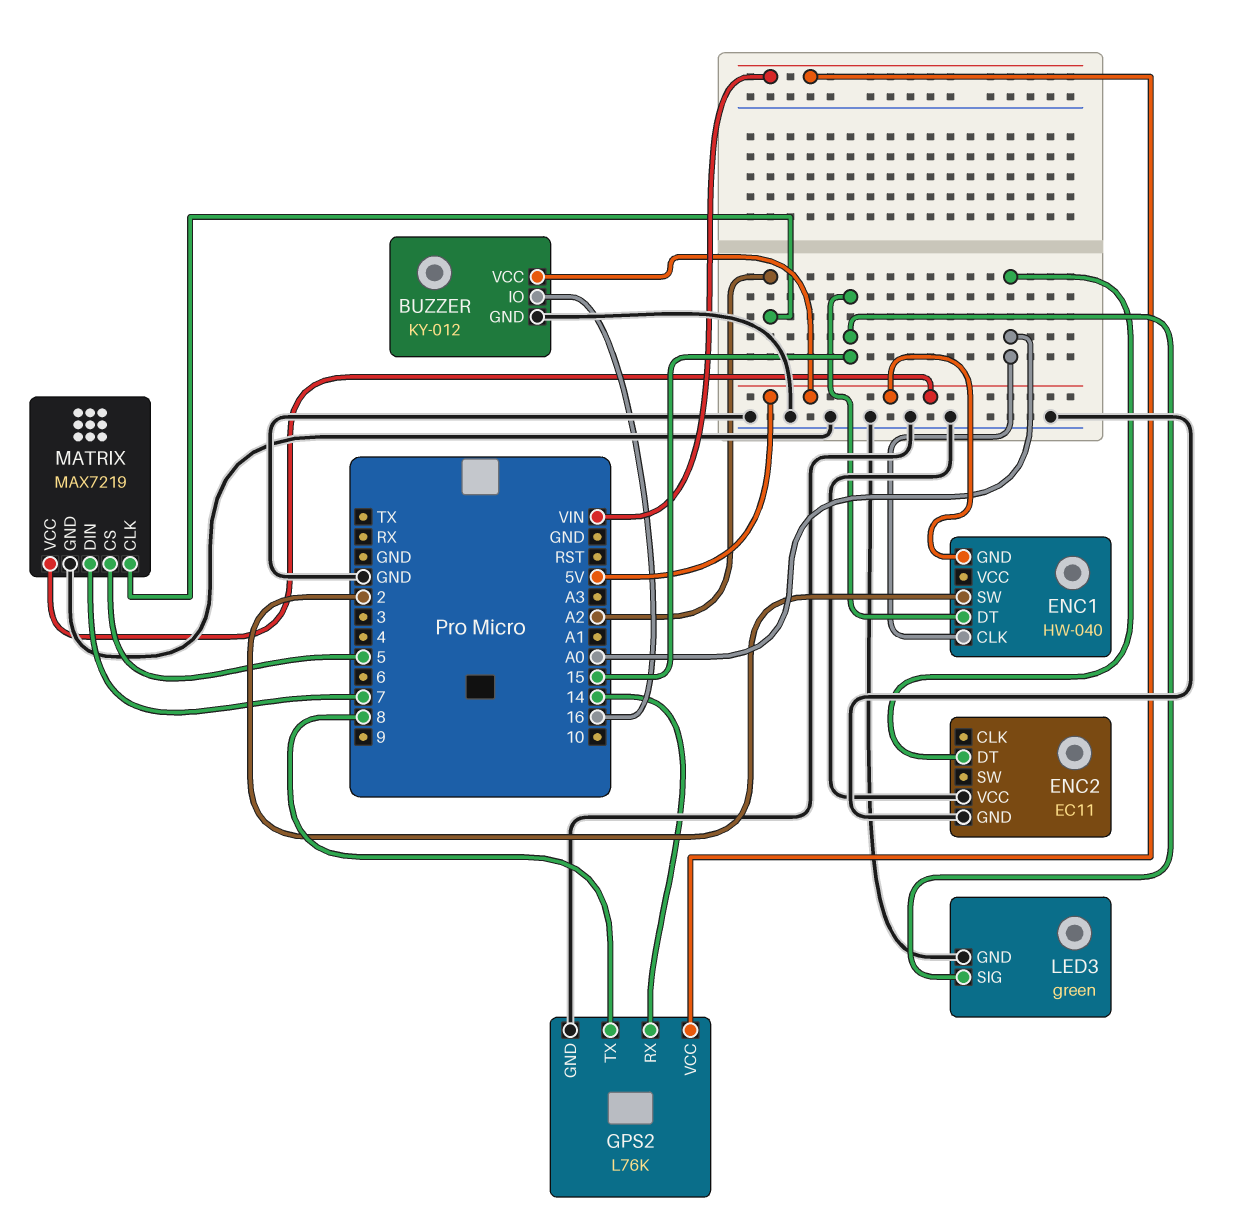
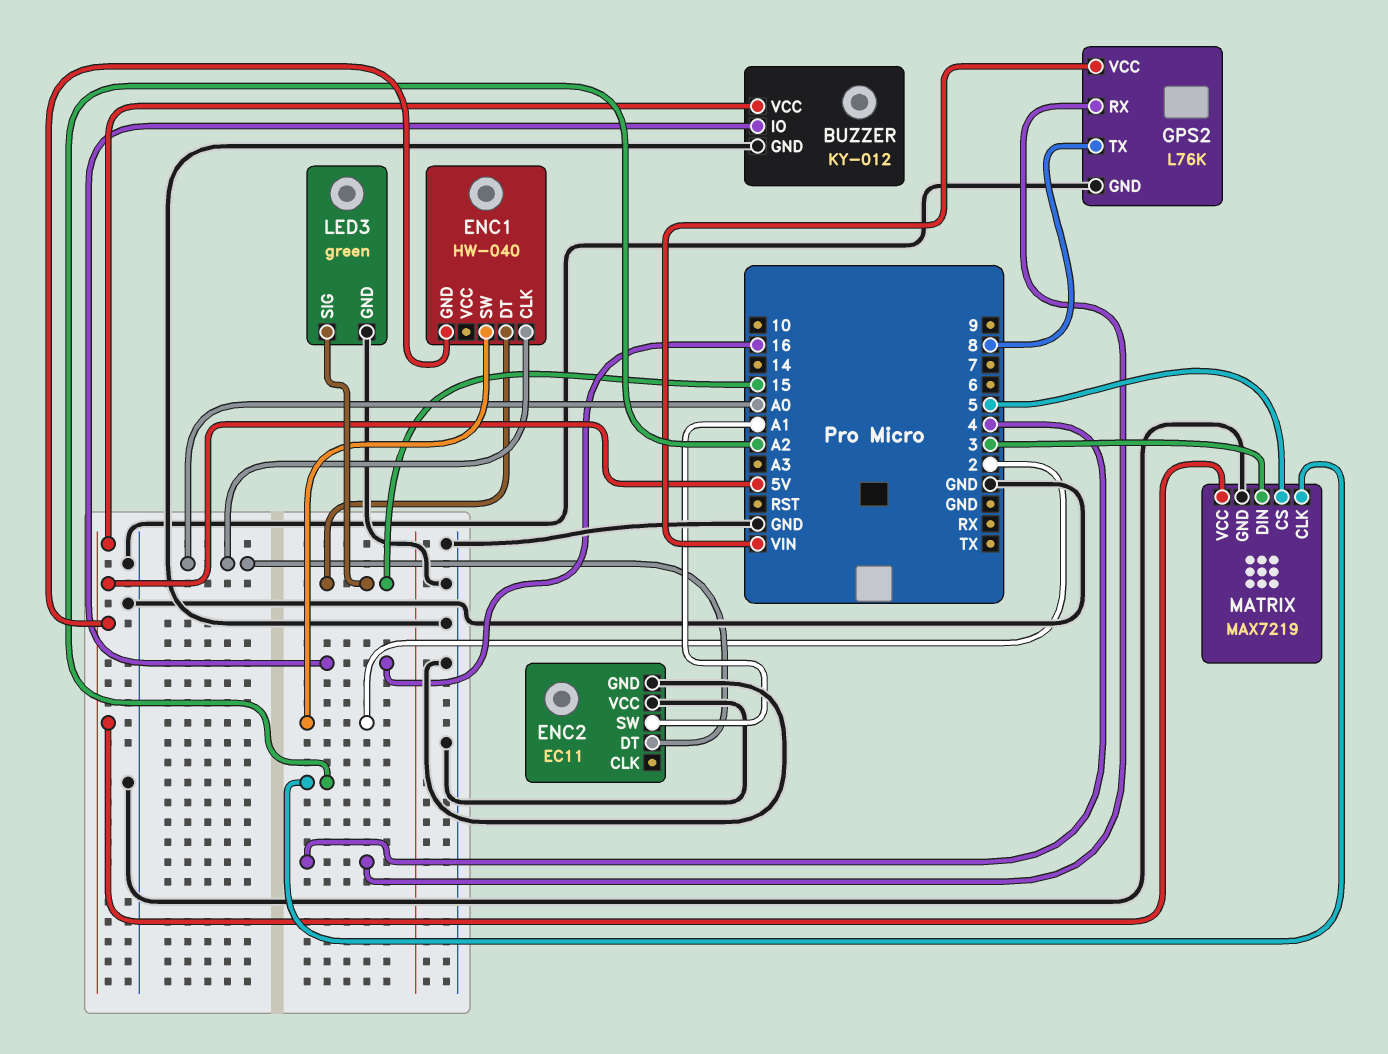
ENC2 pin SW: none -> A1
GPS2 pin RX: 14 -> 4
MATRIX pin DIN: 7 -> 3

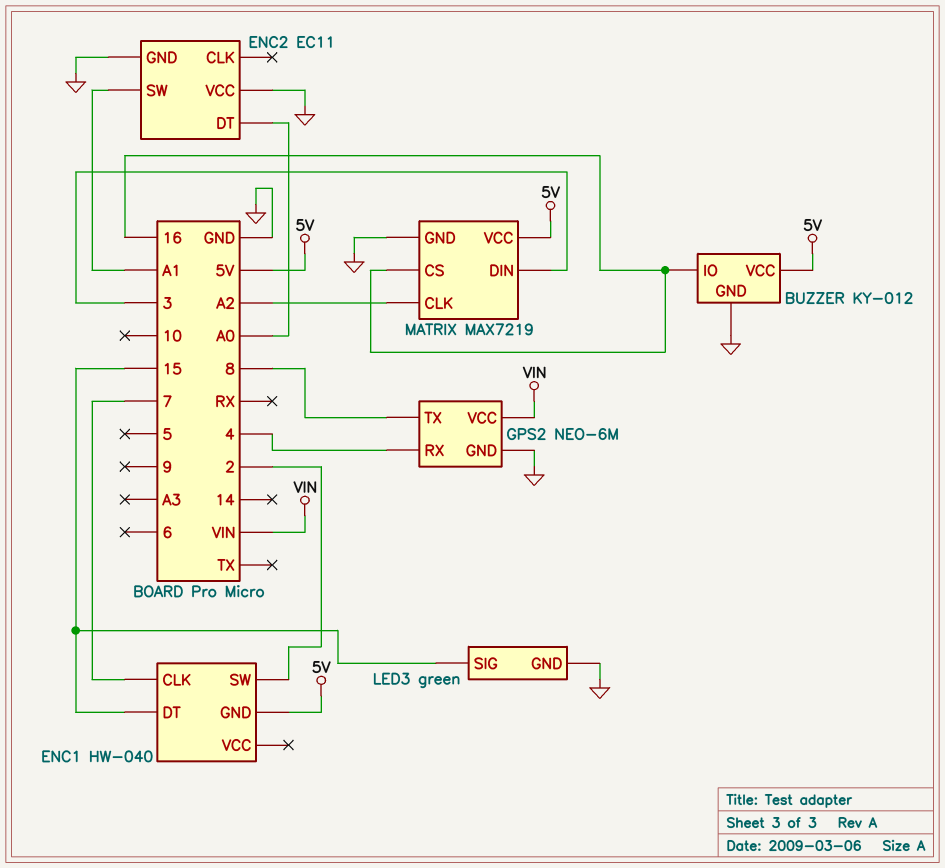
ENC1 pin CLK: A0 -> 7
GPS2: L76K -> NEO-6M
MATRIX pin CS: 5 -> 16

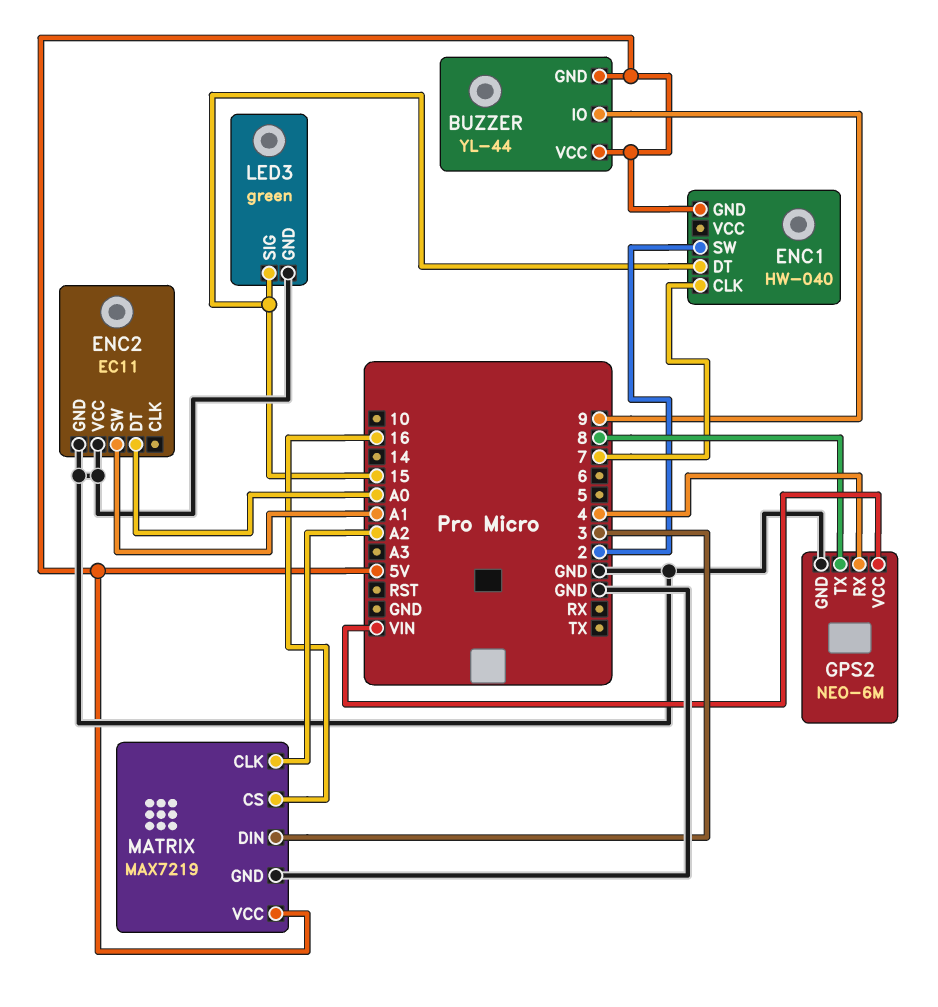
BUZZER: KY-012 -> YL-44
BUZZER pin GND: GND -> 5V
BUZZER pin IO: 16 -> 9

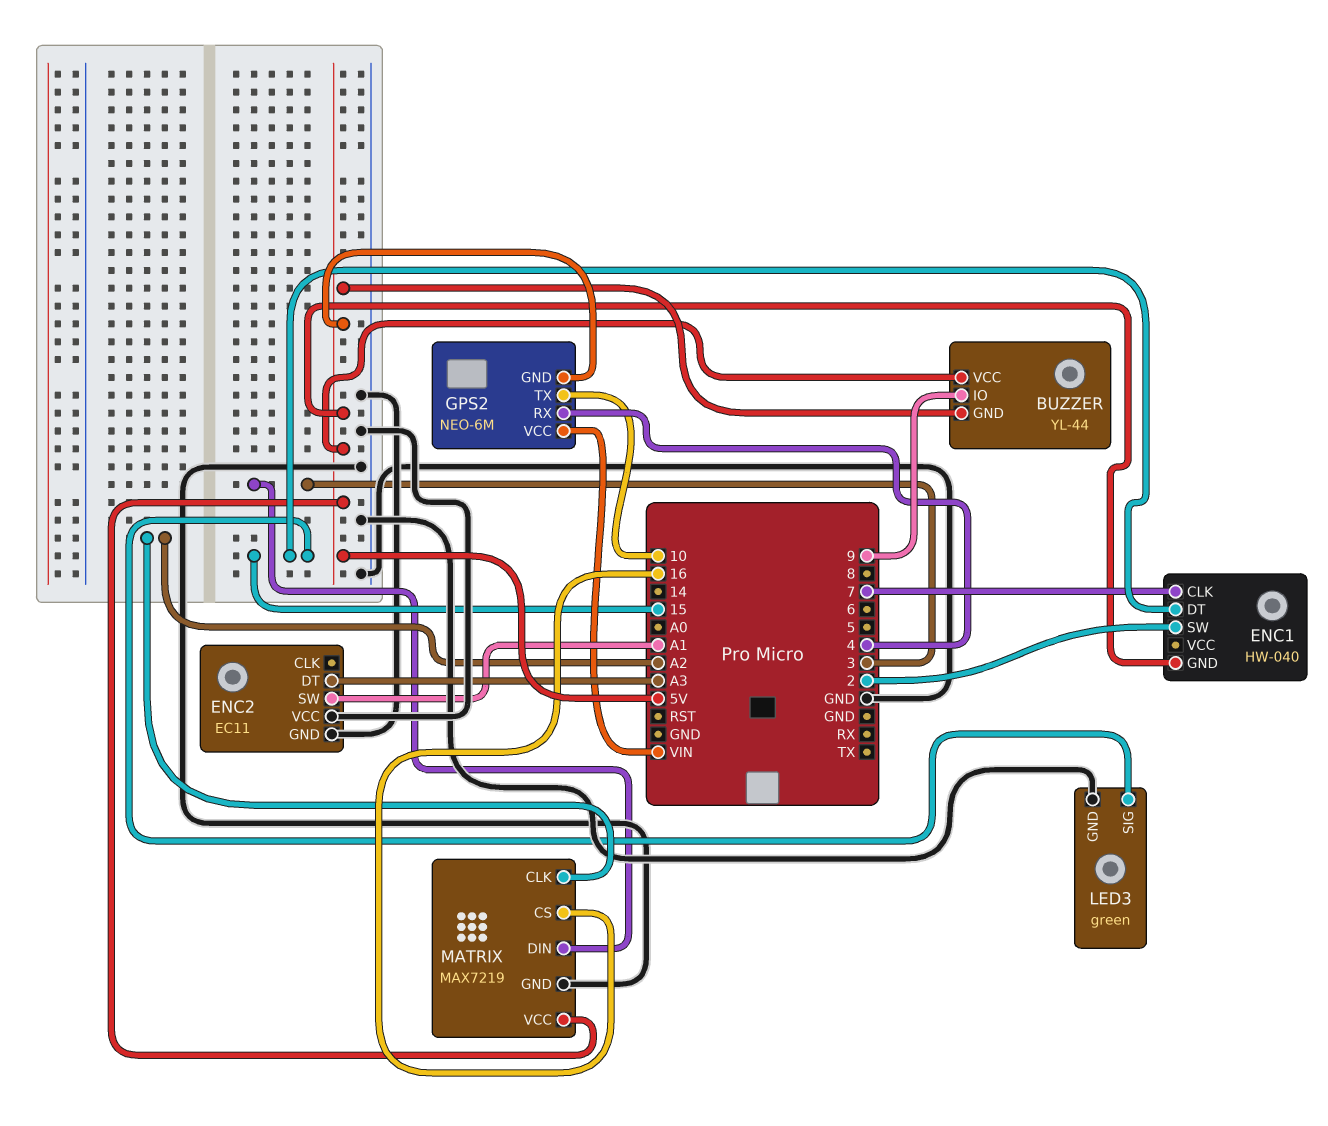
ENC2 pin DT: A0 -> A3
GPS2 pin GND: GND -> 5V
GPS2 pin TX: 8 -> 10

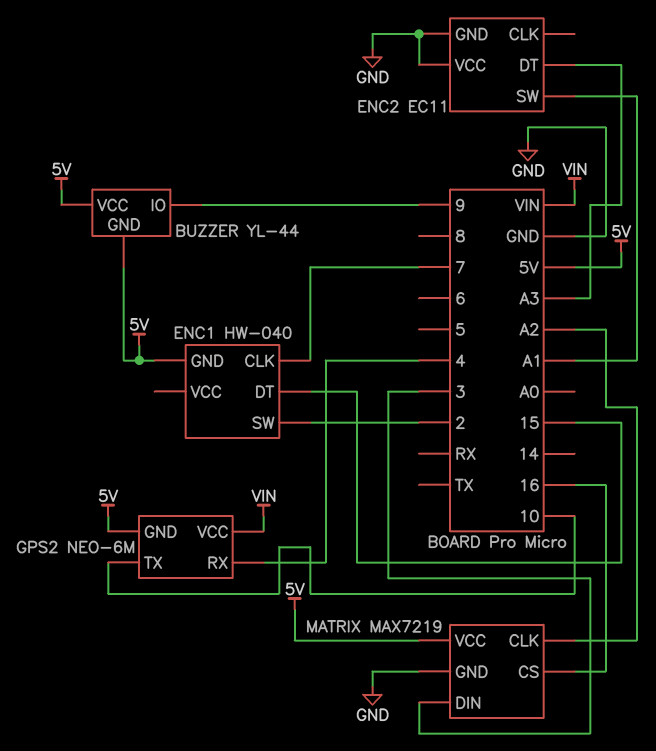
LED3: green -> none
LED3 pin GND: GND -> none
LED3 pin SIG: 15 -> none

